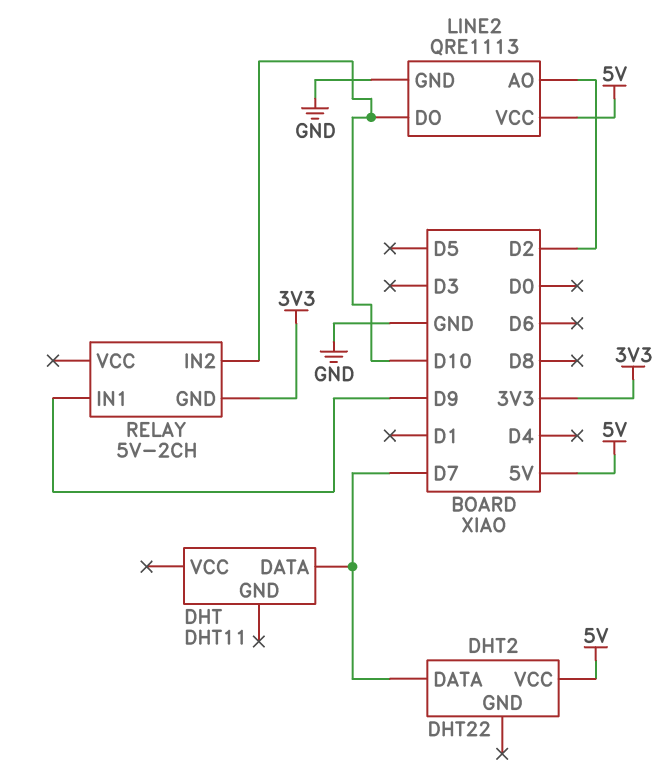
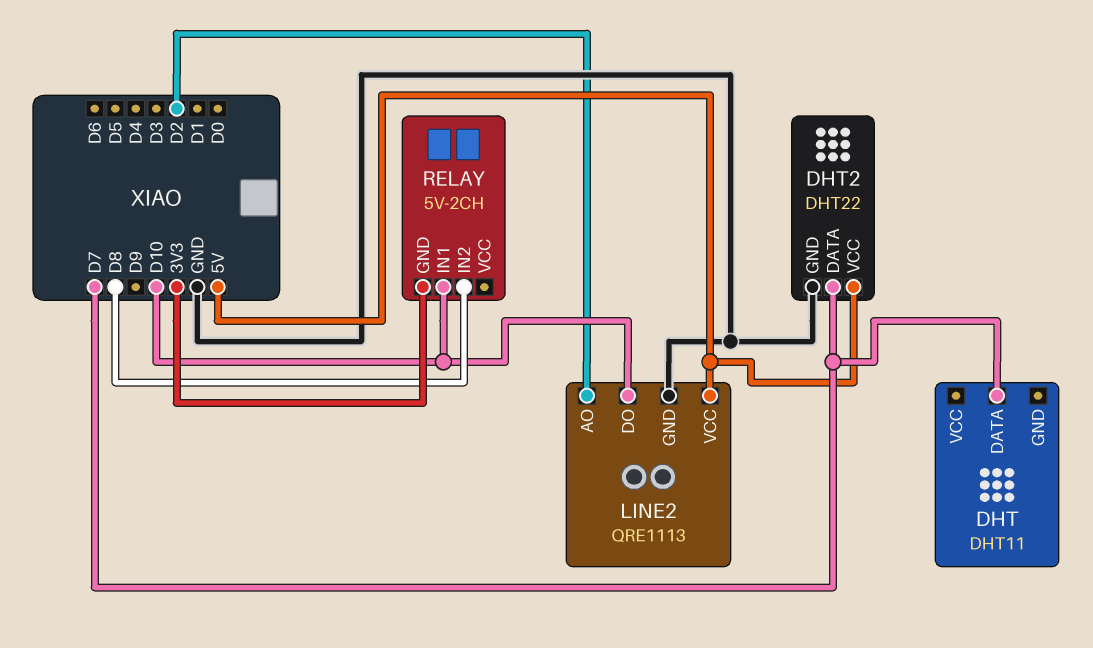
DHT2 pin GND: none -> GND
RELAY pin IN1: D9 -> D10
RELAY pin IN2: D10 -> D8

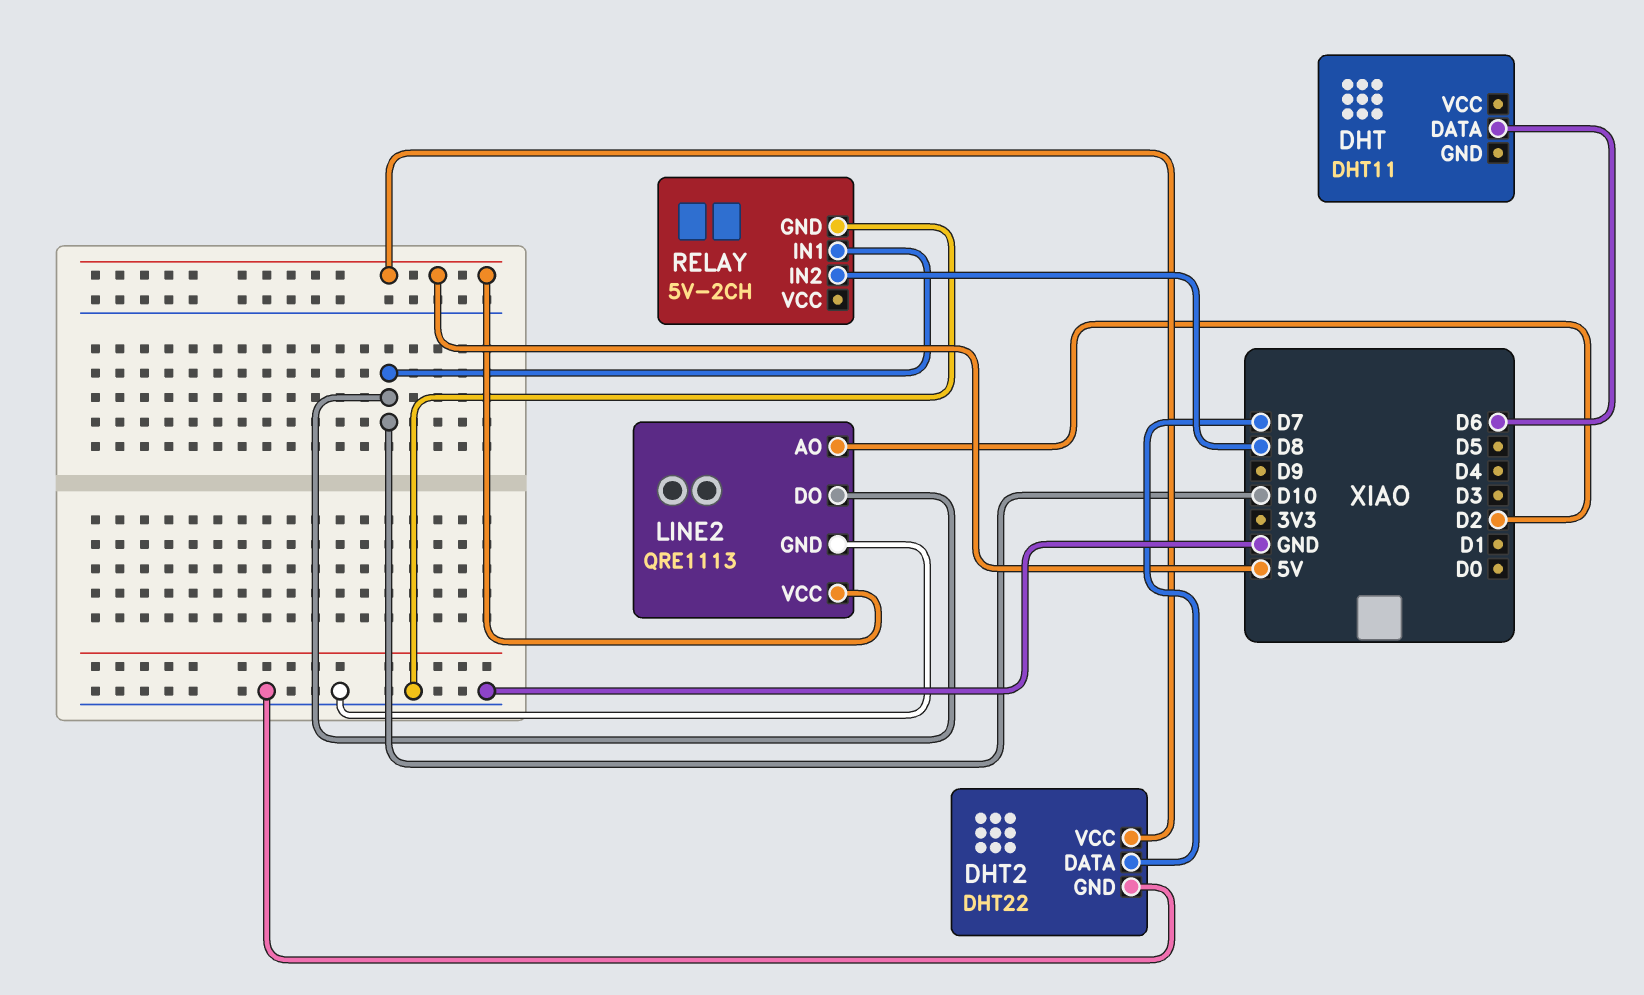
DHT pin DATA: D7 -> D6
RELAY pin GND: 3V3 -> GND

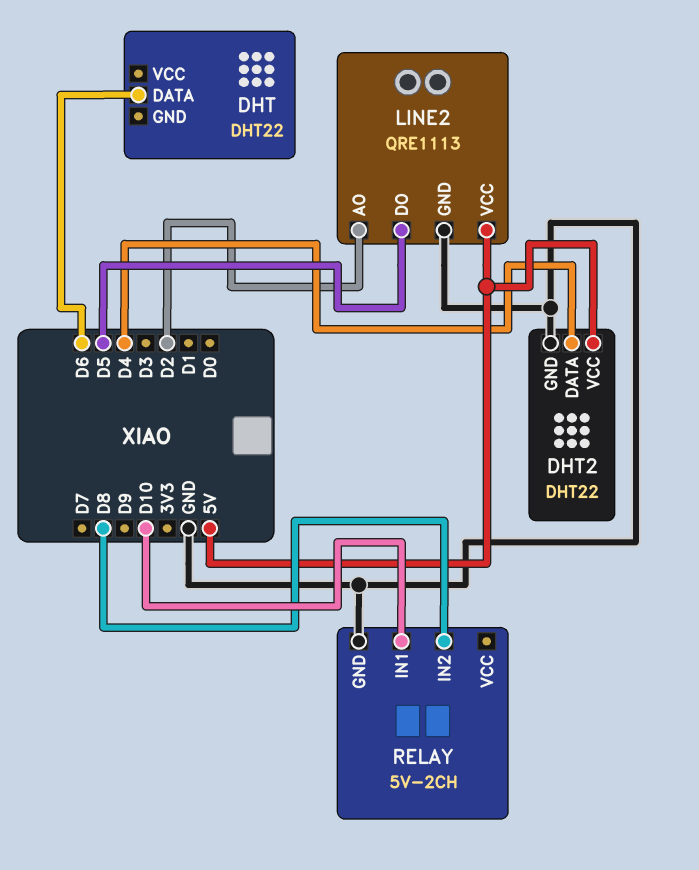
DHT: DHT11 -> DHT22
DHT2 pin DATA: D7 -> D4
LINE2 pin DO: D10 -> D5

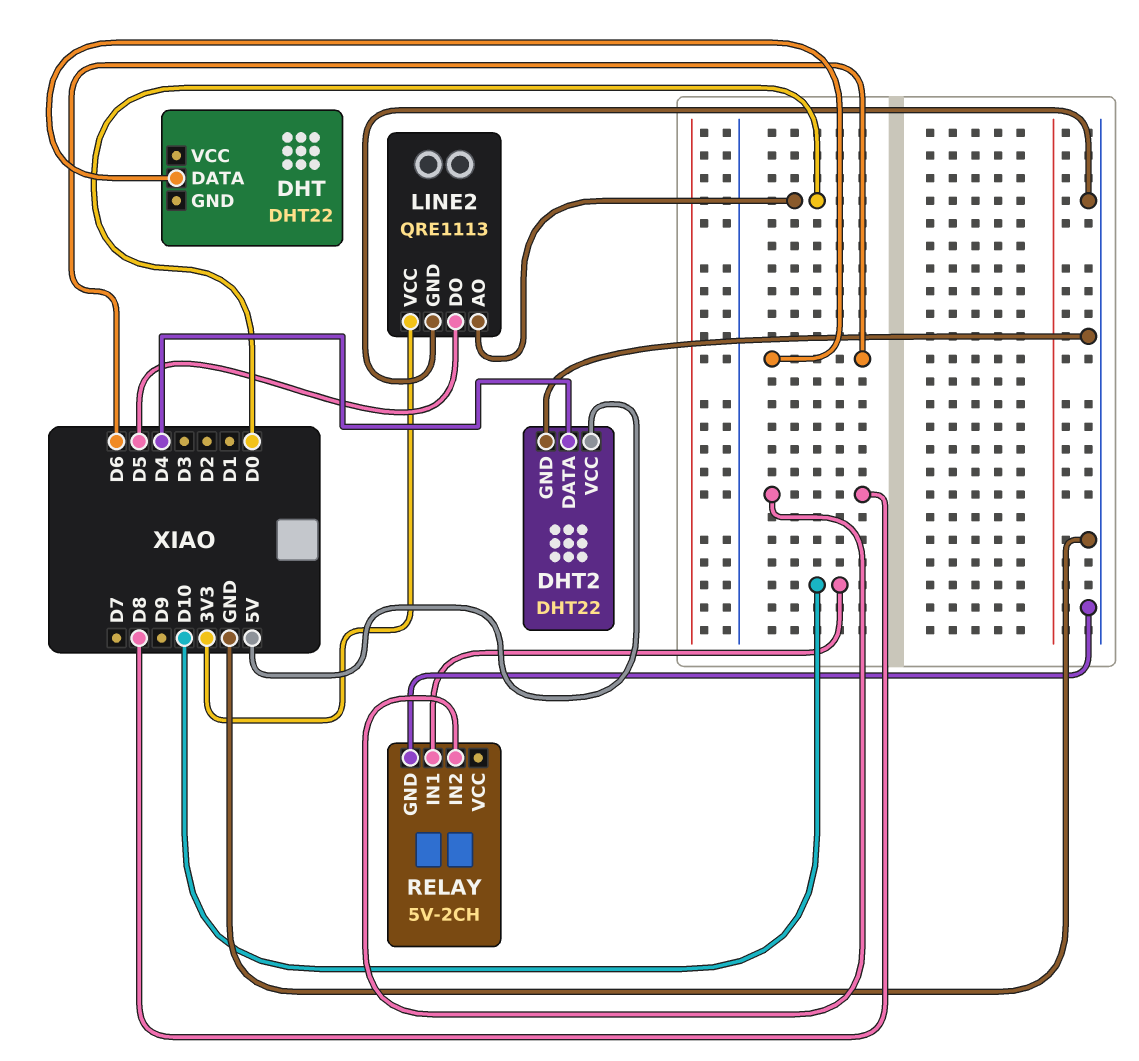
LINE2 pin AO: D2 -> D0
LINE2 pin VCC: 5V -> 3V3

